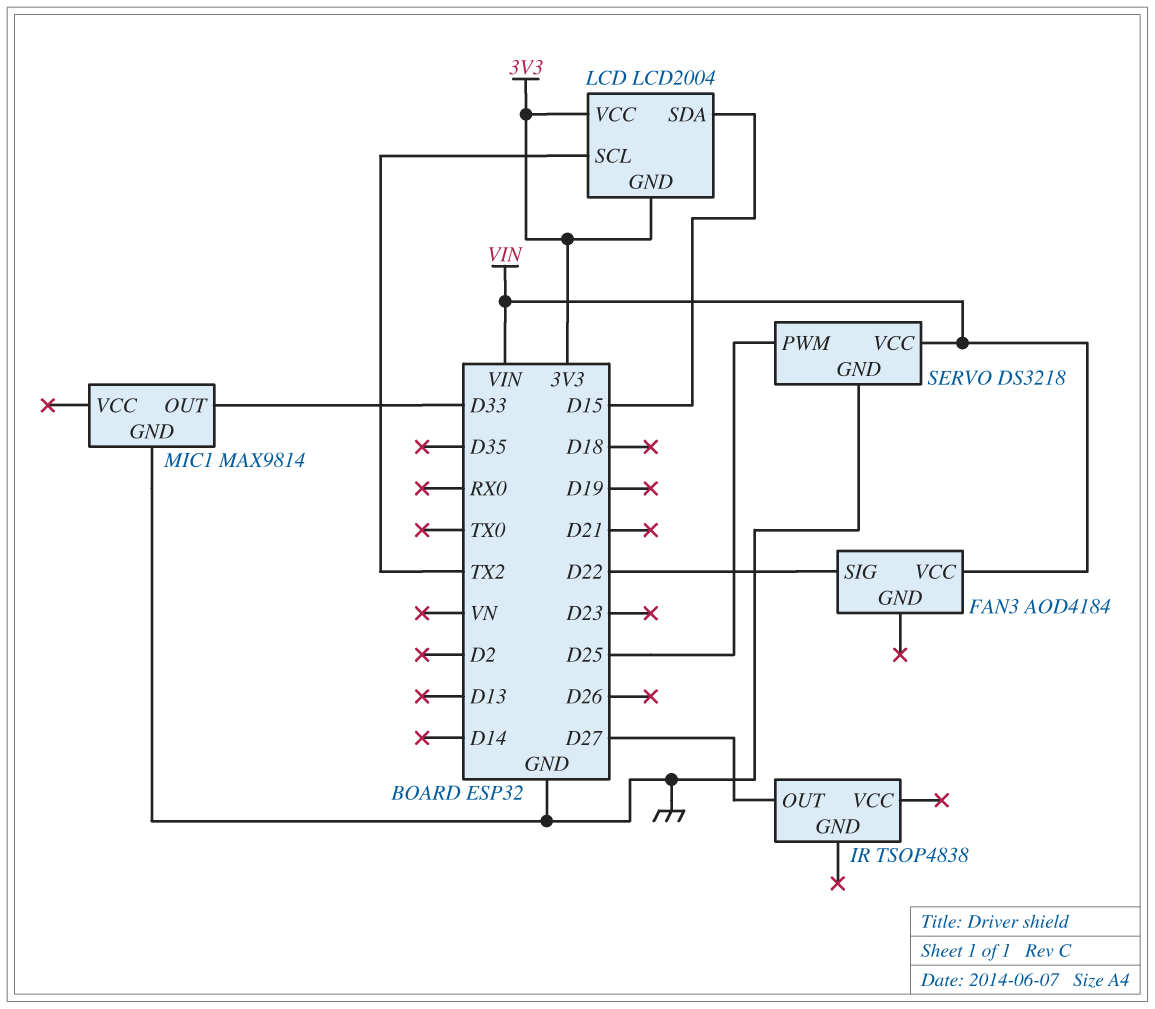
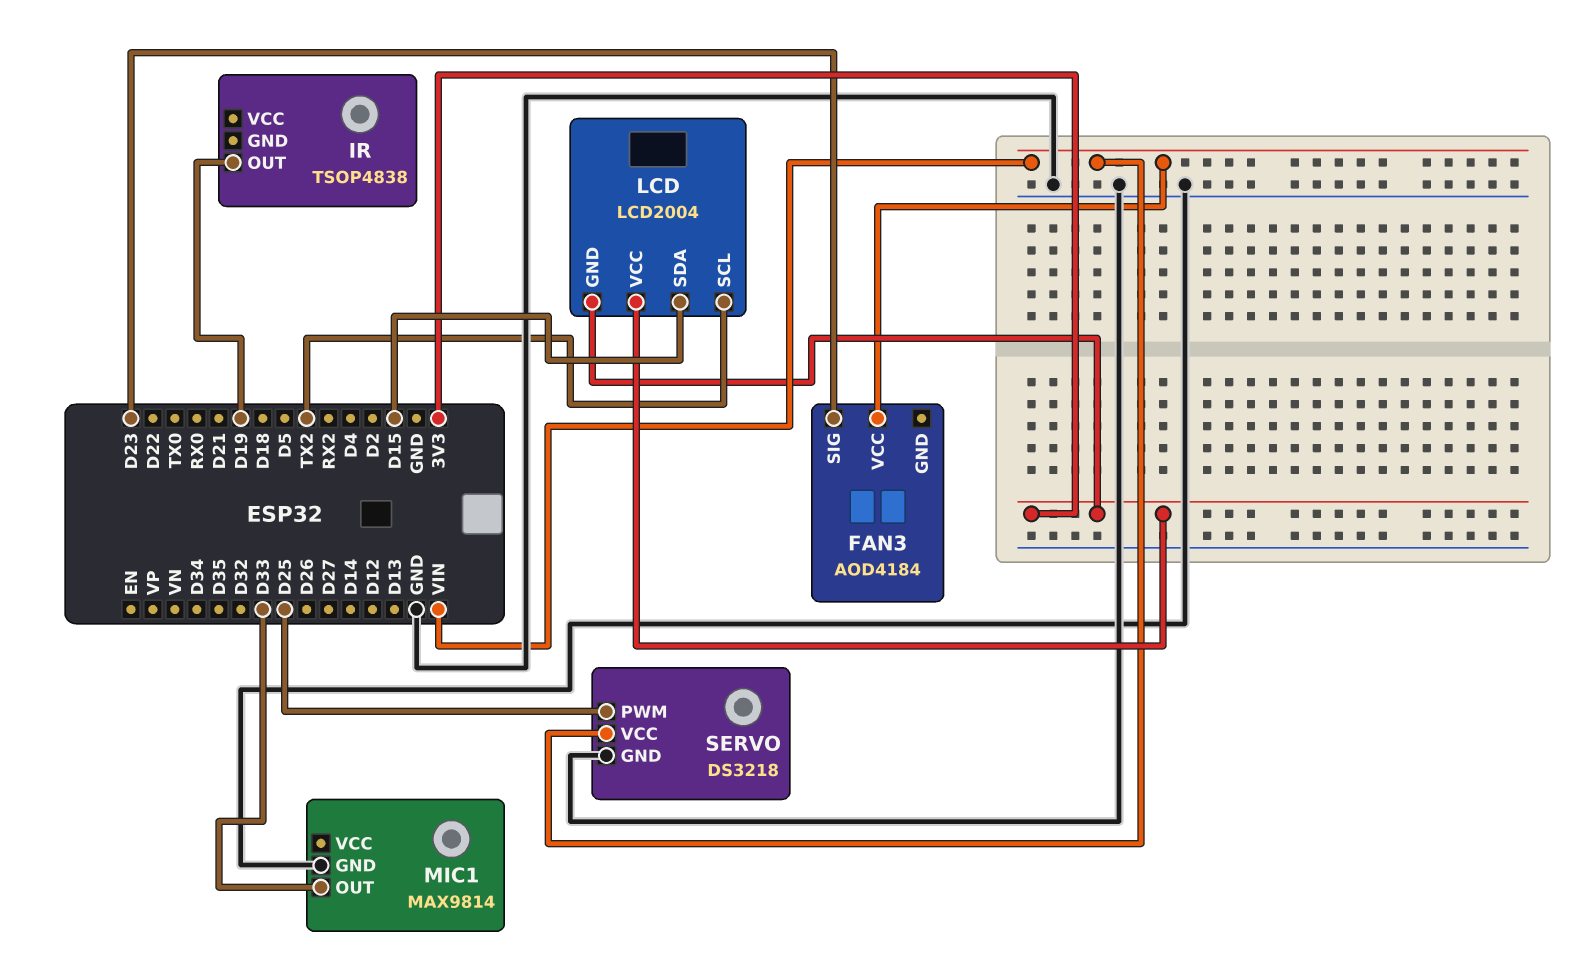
FAN3 pin SIG: D22 -> D23
IR pin OUT: D27 -> D19

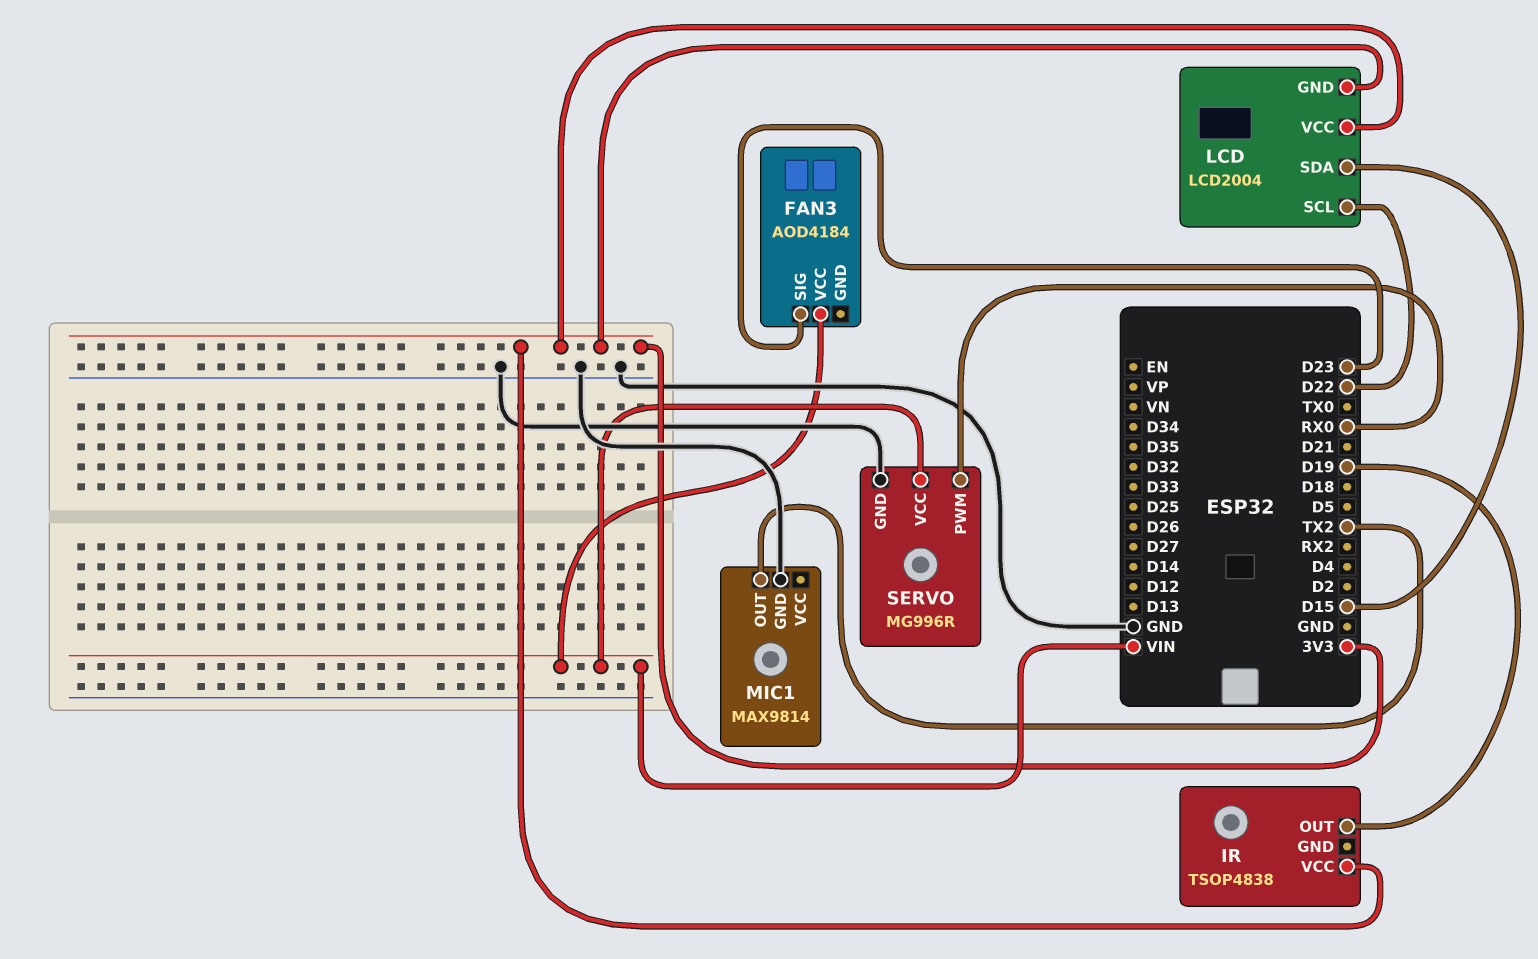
IR pin VCC: none -> 3V3
LCD pin SCL: TX2 -> D22
MIC1 pin OUT: D33 -> TX2
SERVO: DS3218 -> MG996R
SERVO pin PWM: D25 -> RX0

